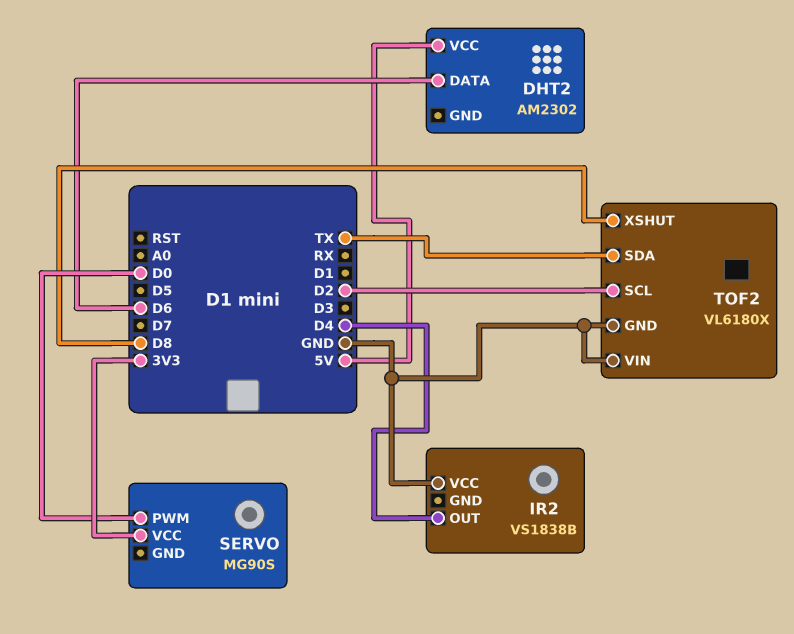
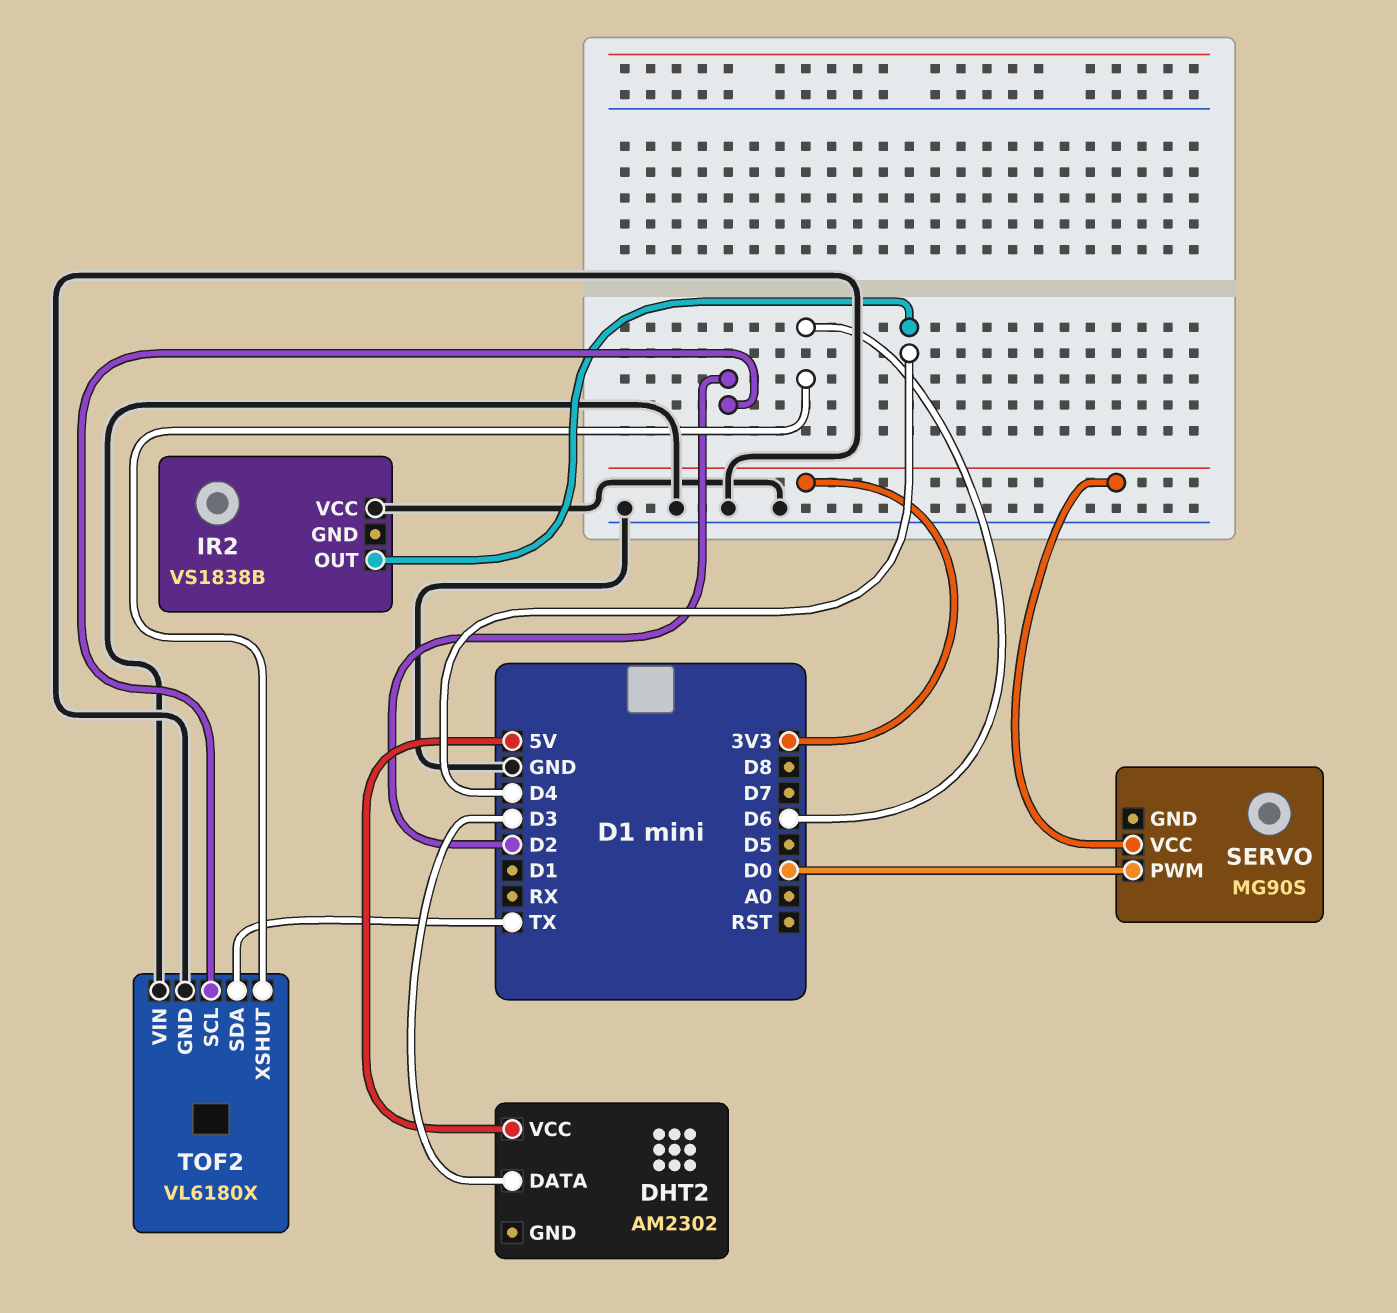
DHT2 pin DATA: D6 -> D3
TOF2 pin XSHUT: D8 -> D6

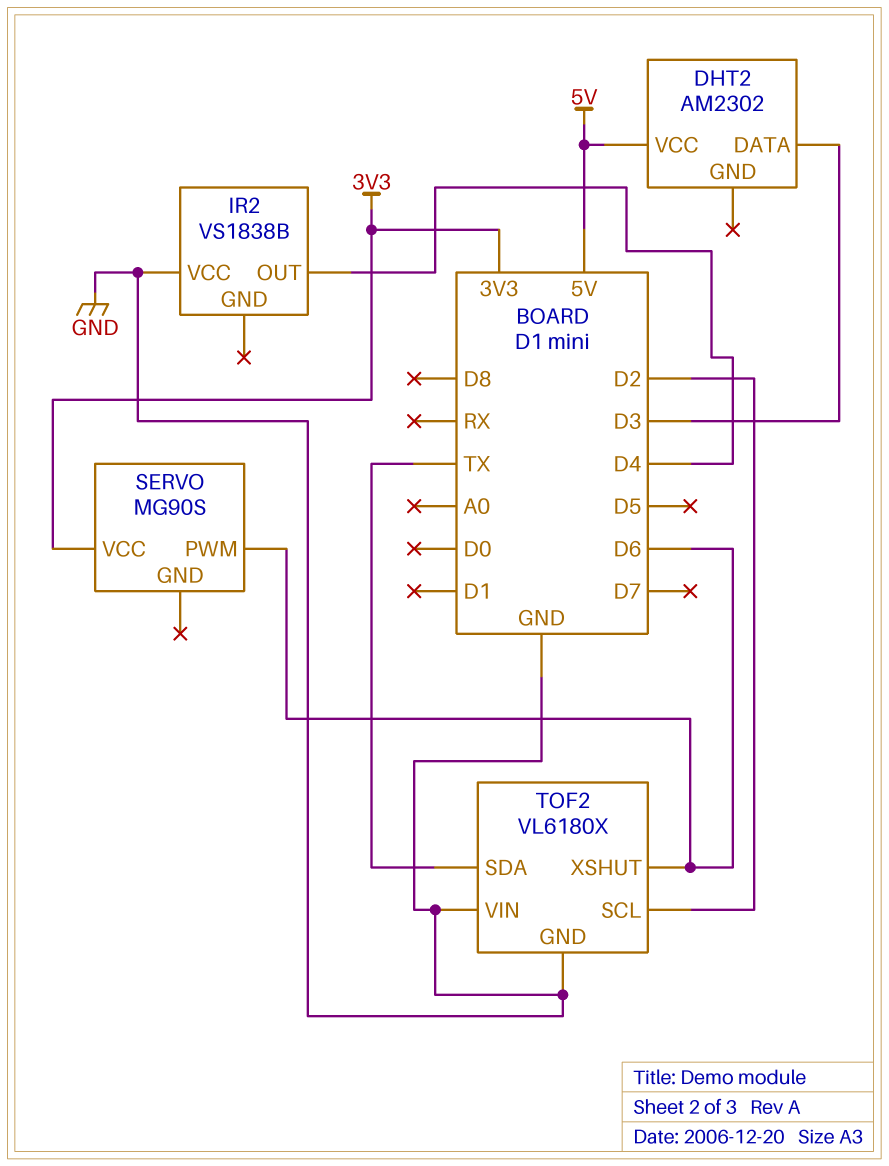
SERVO pin PWM: D0 -> D6

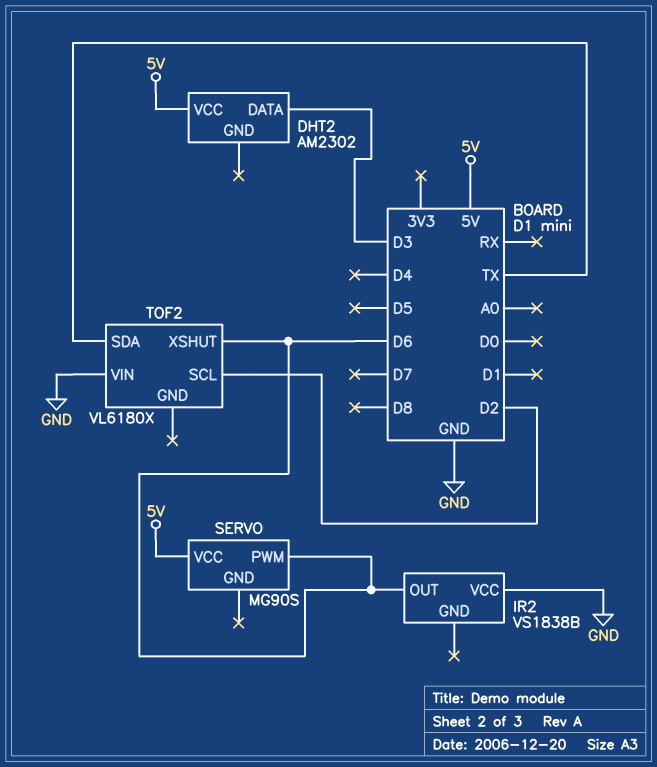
IR2 pin OUT: D4 -> D6
SERVO pin VCC: 3V3 -> 5V
TOF2 pin GND: GND -> none

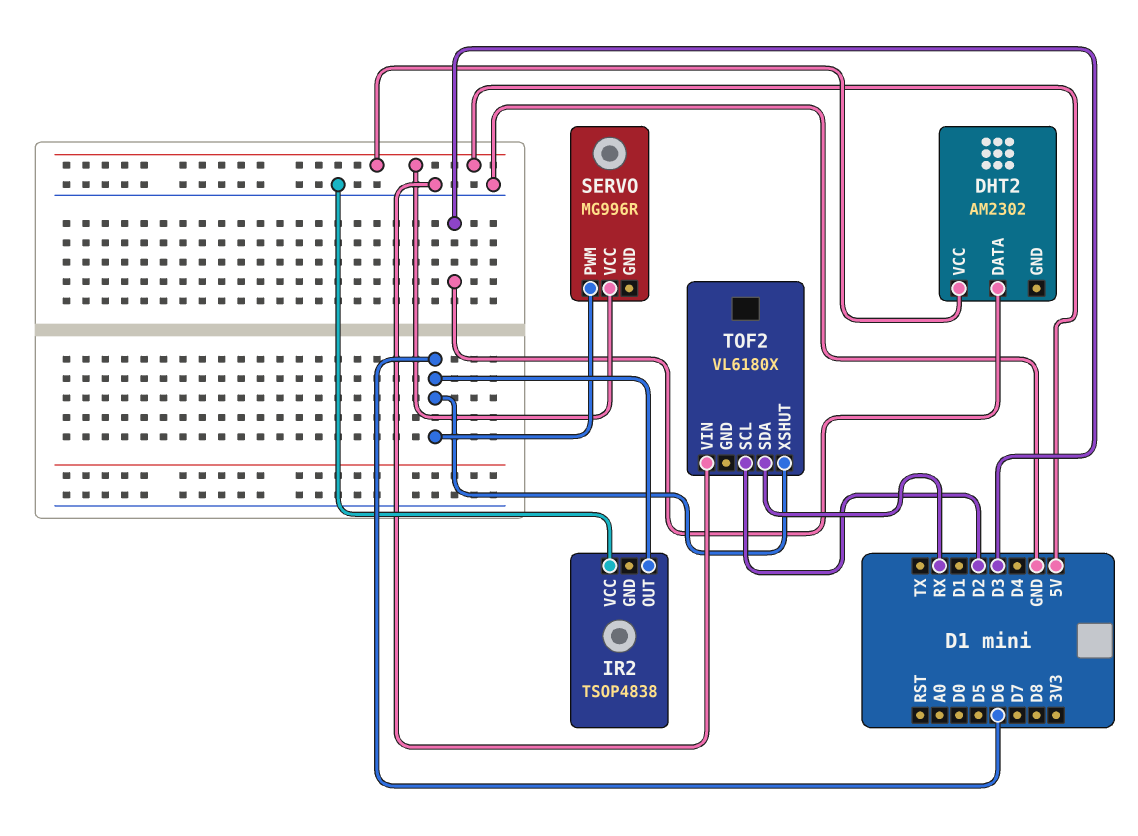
IR2: VS1838B -> TSOP4838
SERVO: MG90S -> MG996R
TOF2 pin SDA: TX -> RX

